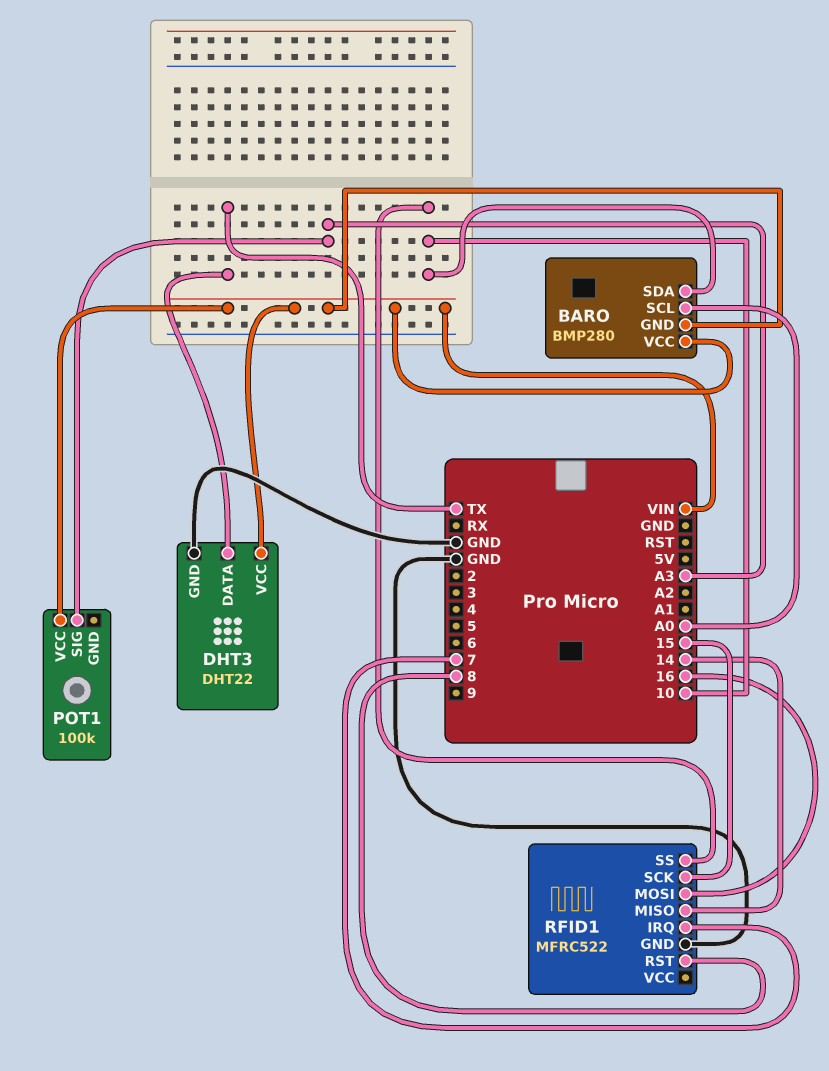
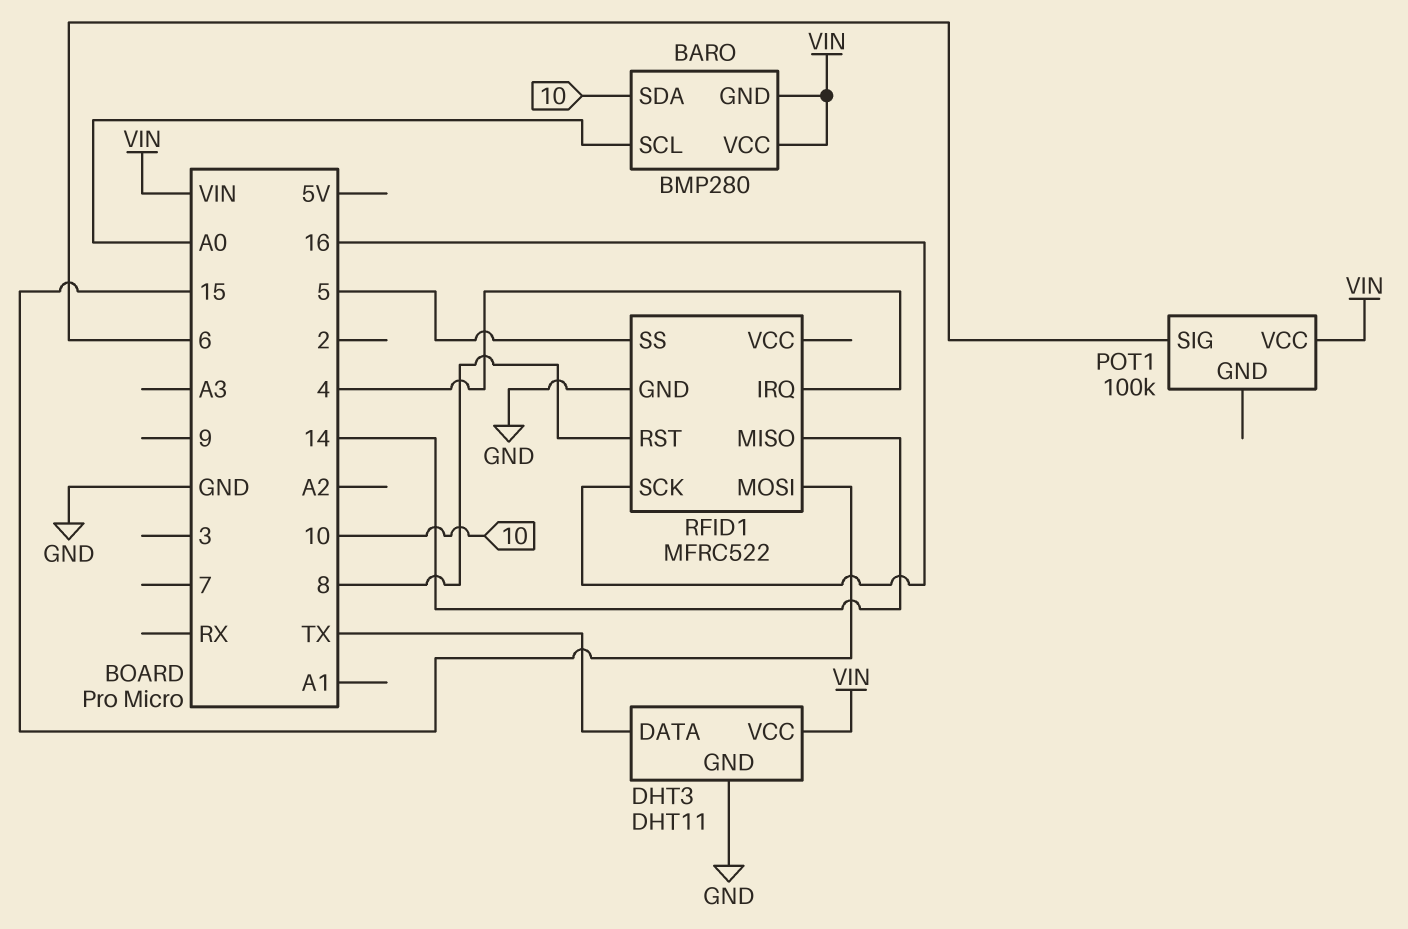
DHT3: DHT22 -> DHT11
POT1 pin SIG: A3 -> 6
RFID1 pin IRQ: 7 -> 4
RFID1 pin MOSI: 16 -> 15
RFID1 pin SCK: 15 -> 16
RFID1 pin SS: 10 -> 5

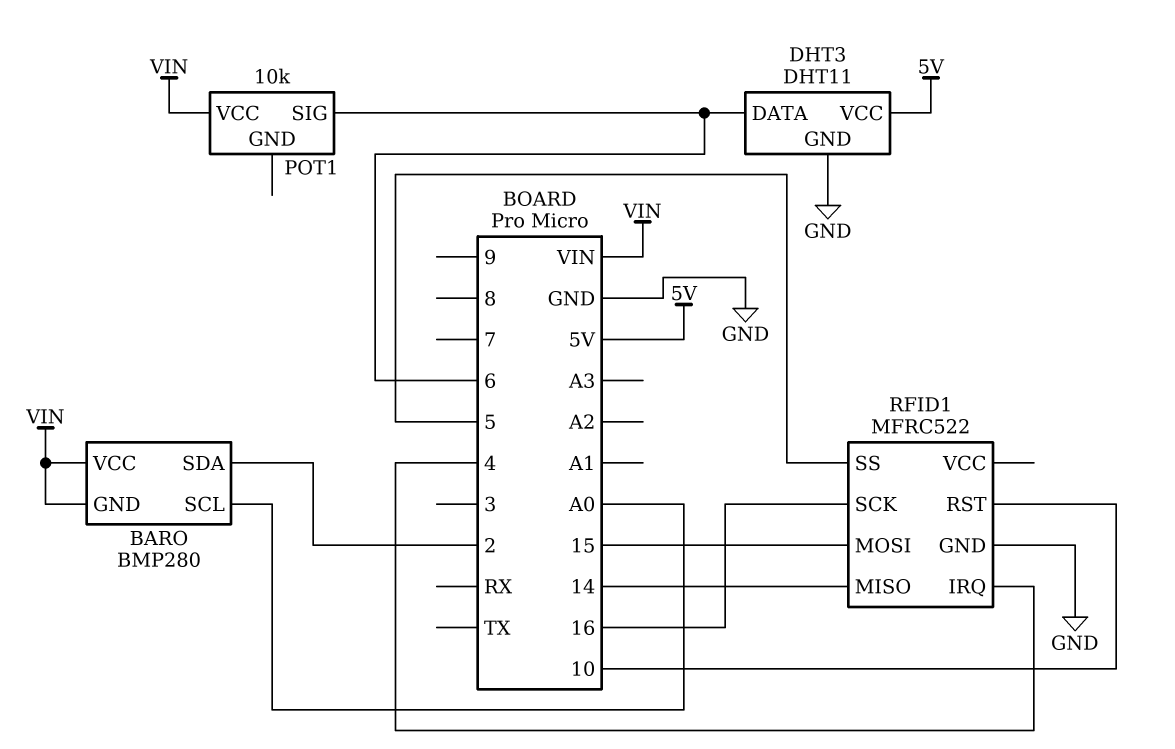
BARO pin SDA: 10 -> 2
DHT3 pin DATA: TX -> 6
DHT3 pin VCC: VIN -> 5V
POT1: 100k -> 10k
RFID1 pin RST: 8 -> 10

